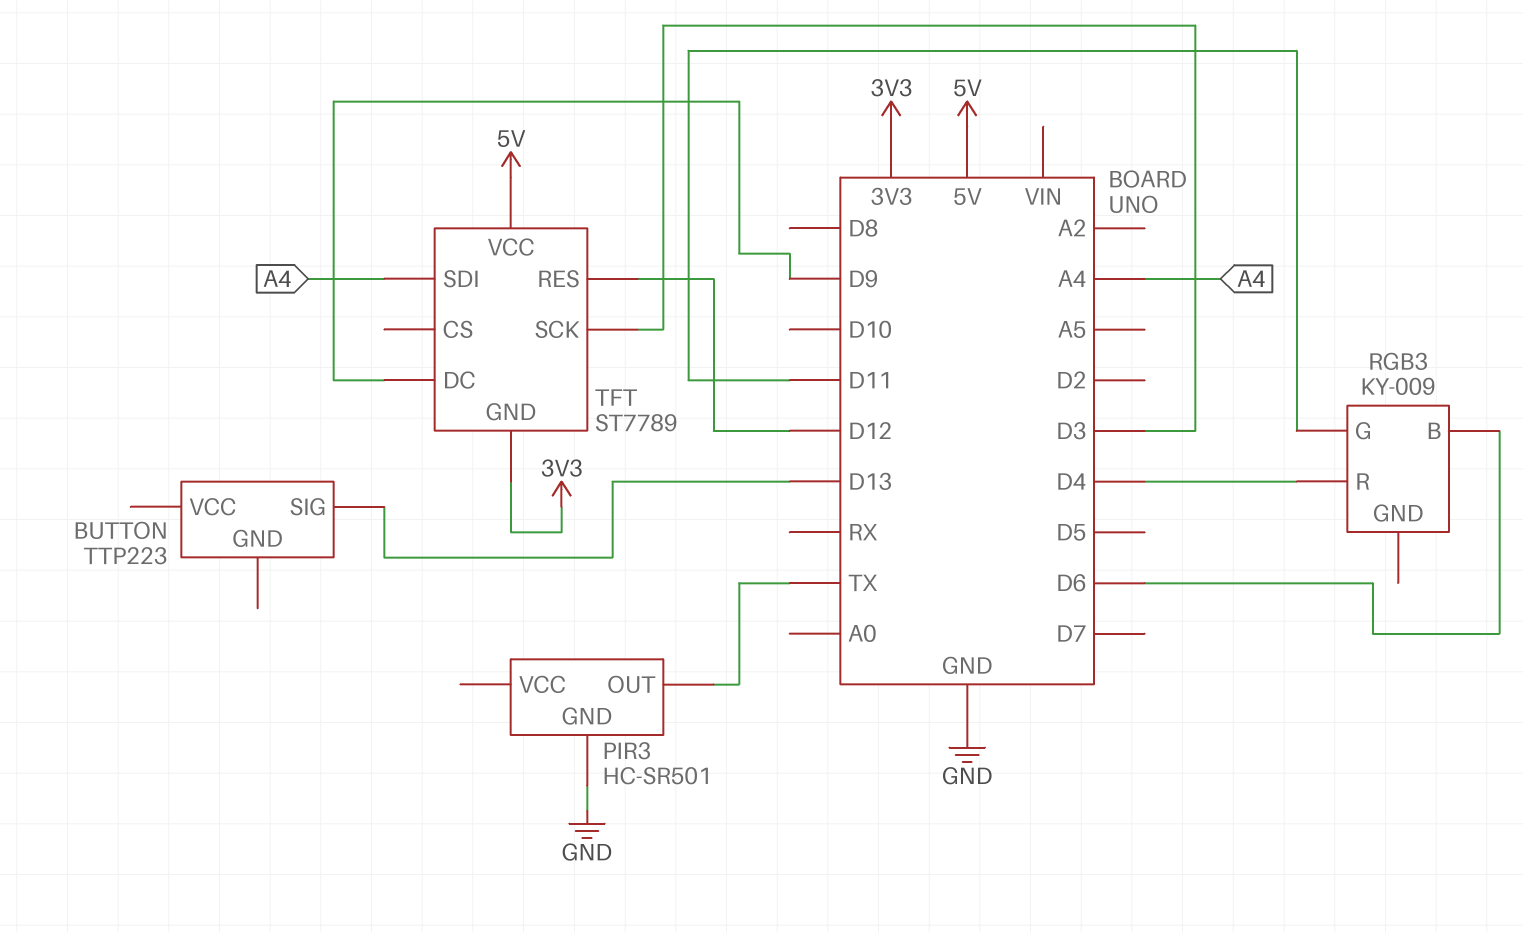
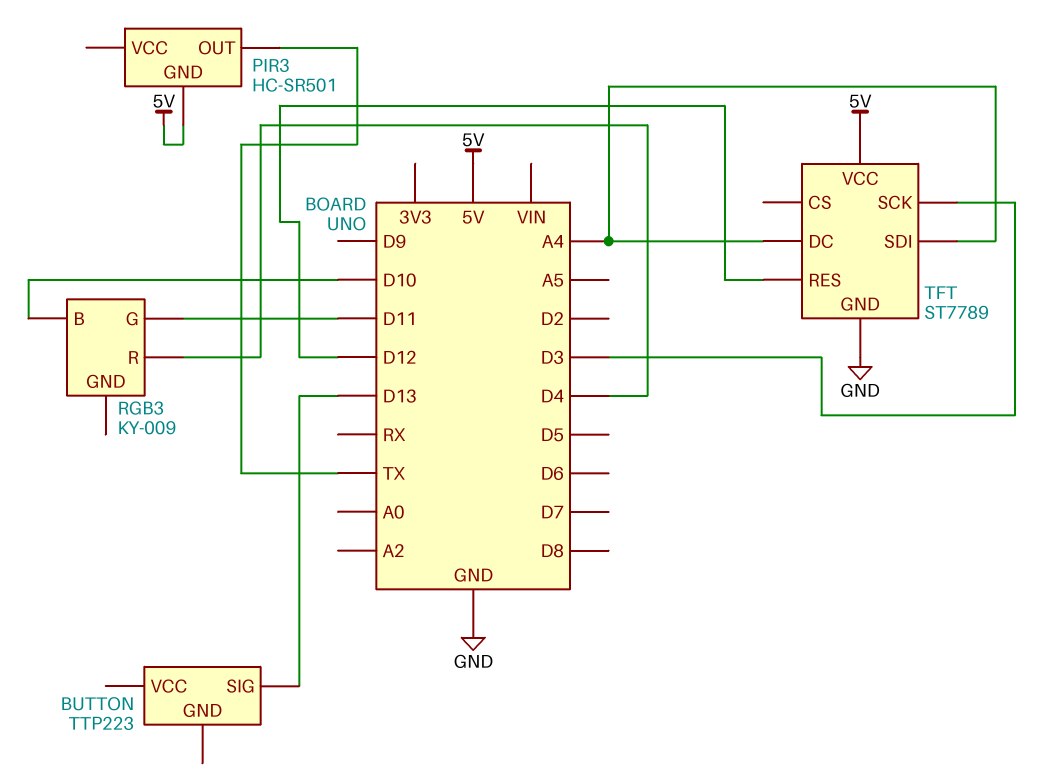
PIR3 pin GND: GND -> 5V
RGB3 pin B: D6 -> D10
TFT pin DC: D9 -> A4
TFT pin GND: 3V3 -> GND

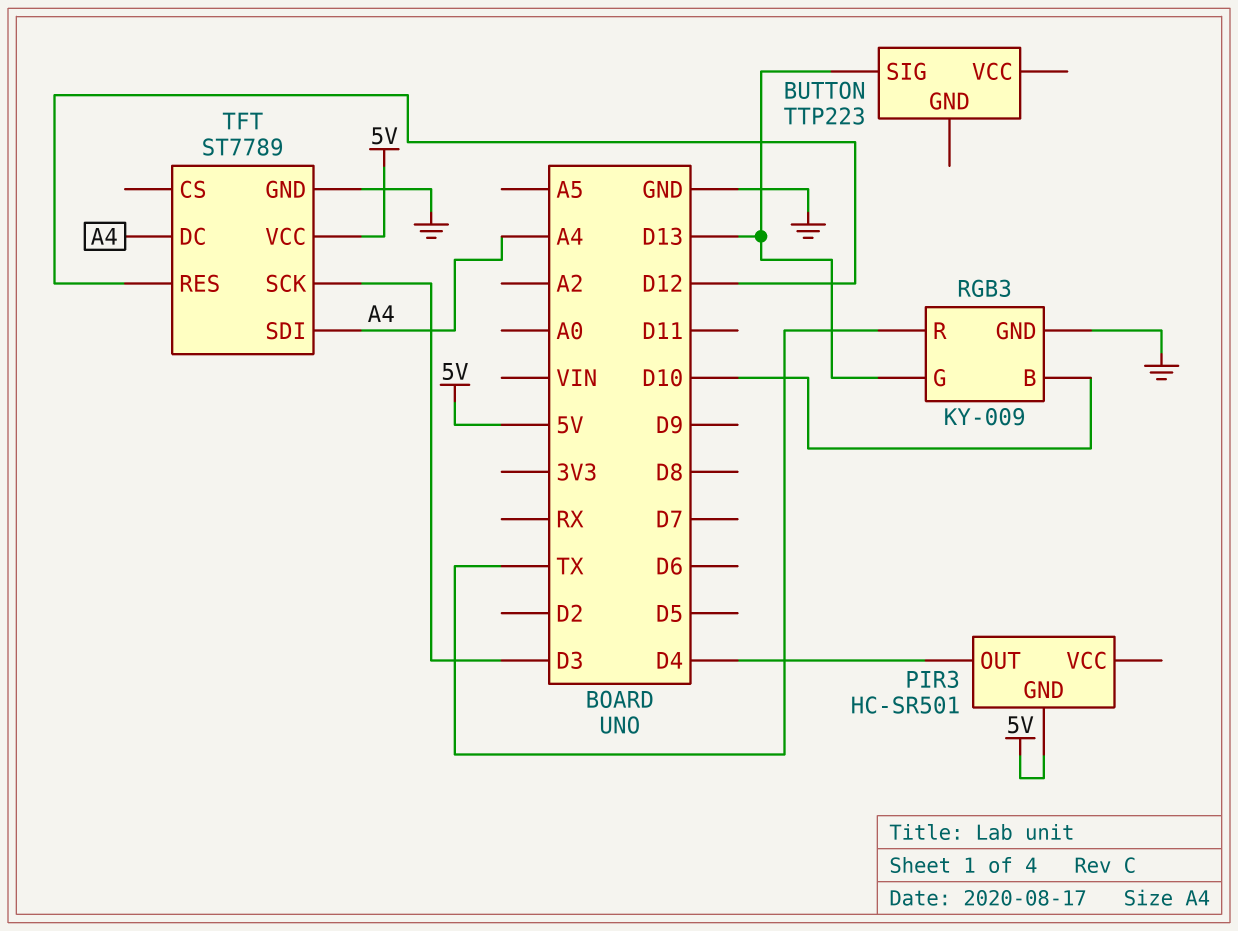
PIR3 pin OUT: TX -> D4
RGB3 pin G: D11 -> D13
RGB3 pin GND: none -> GND
RGB3 pin R: D4 -> TX

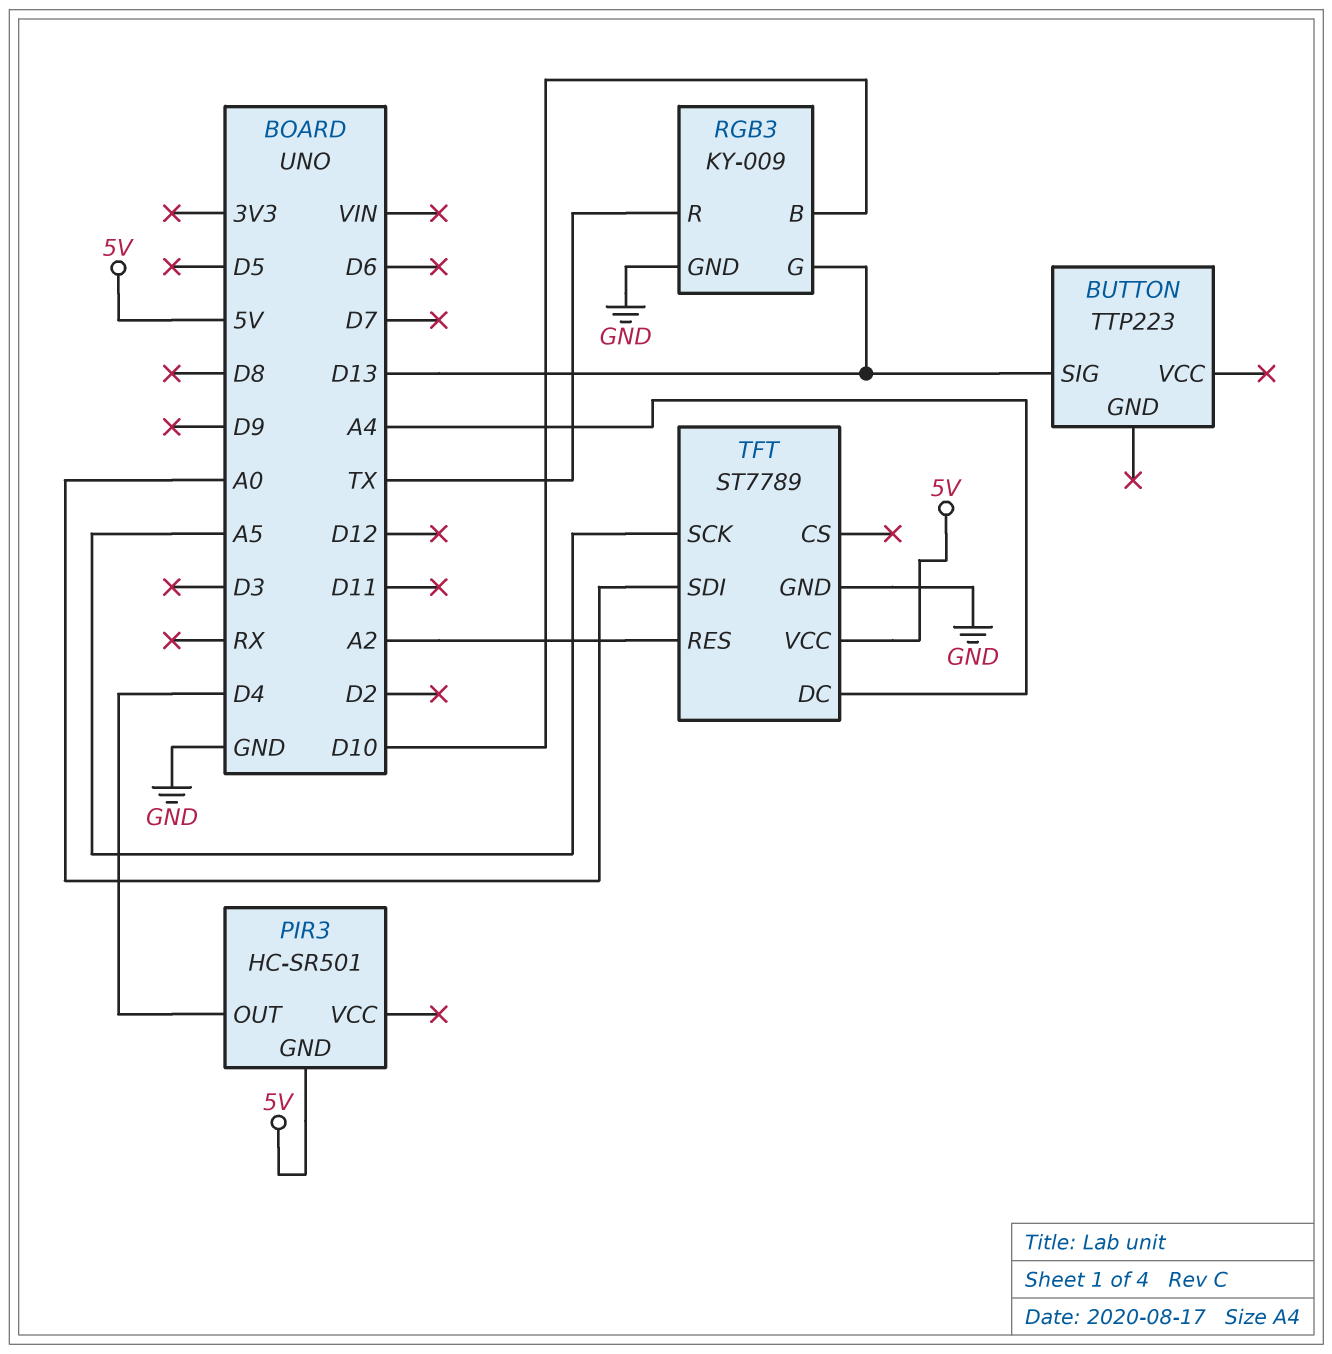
TFT pin RES: D12 -> A2
TFT pin SCK: D3 -> A5
TFT pin SDI: A4 -> A0

